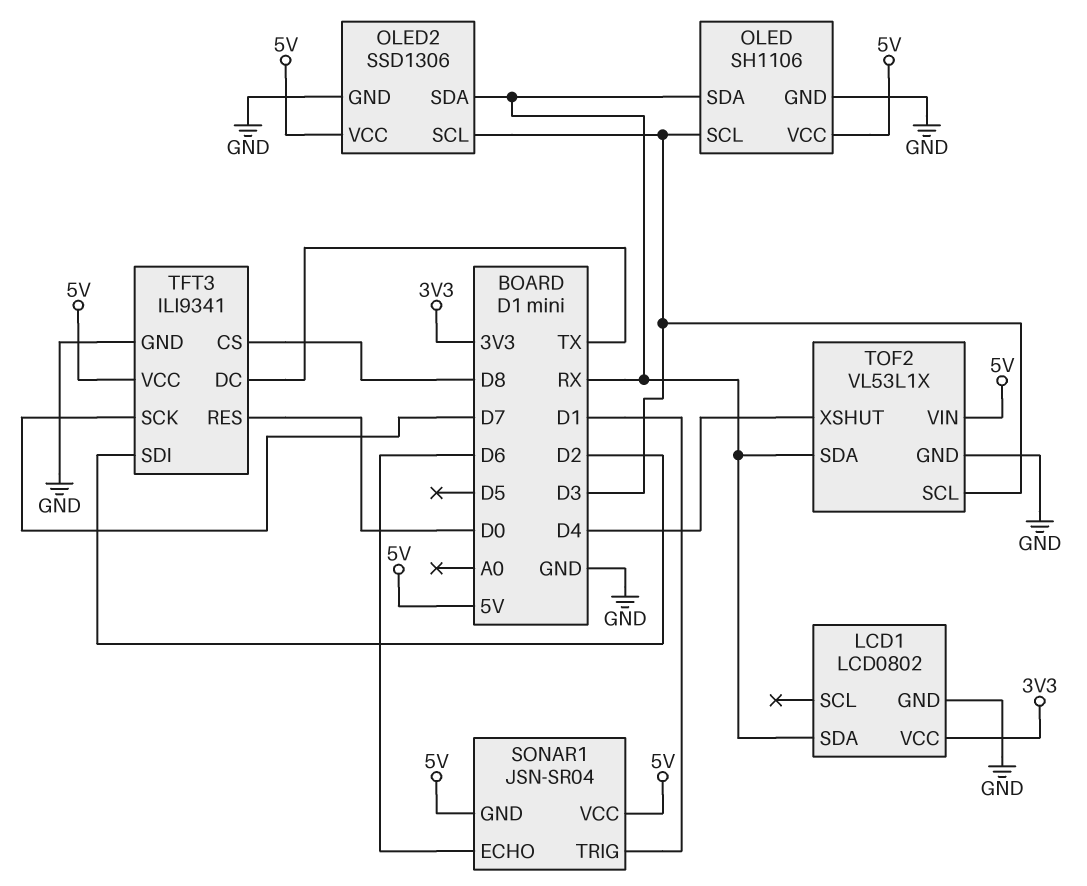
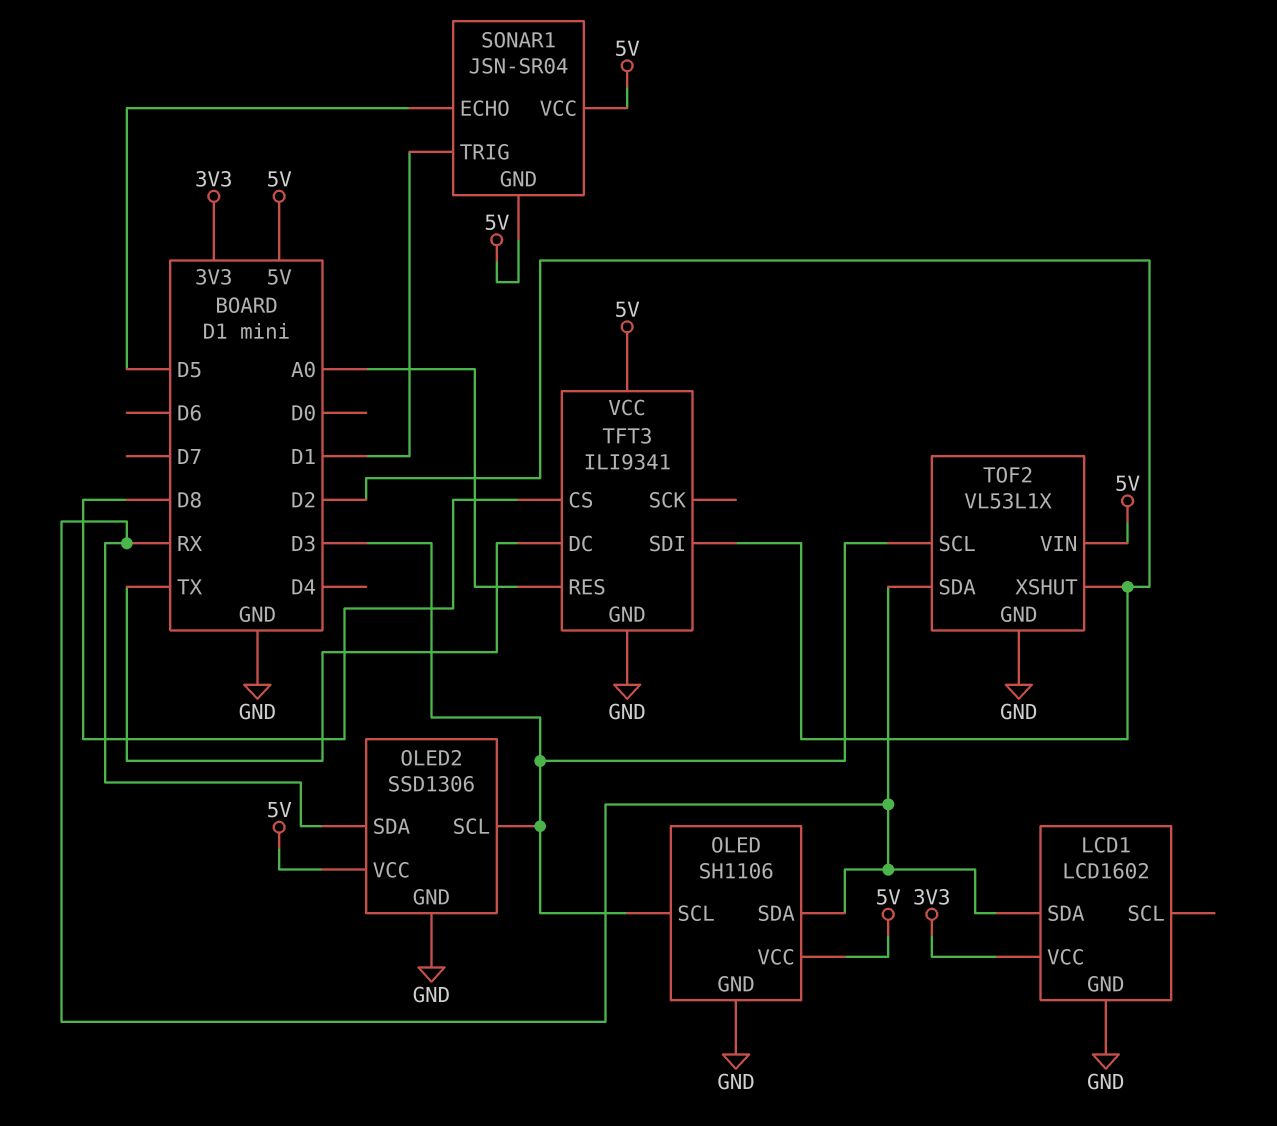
LCD1: LCD0802 -> LCD1602
SONAR1 pin ECHO: D6 -> D5
TFT3 pin RES: D0 -> A0
TFT3 pin SCK: D7 -> none
TOF2 pin XSHUT: D4 -> D2

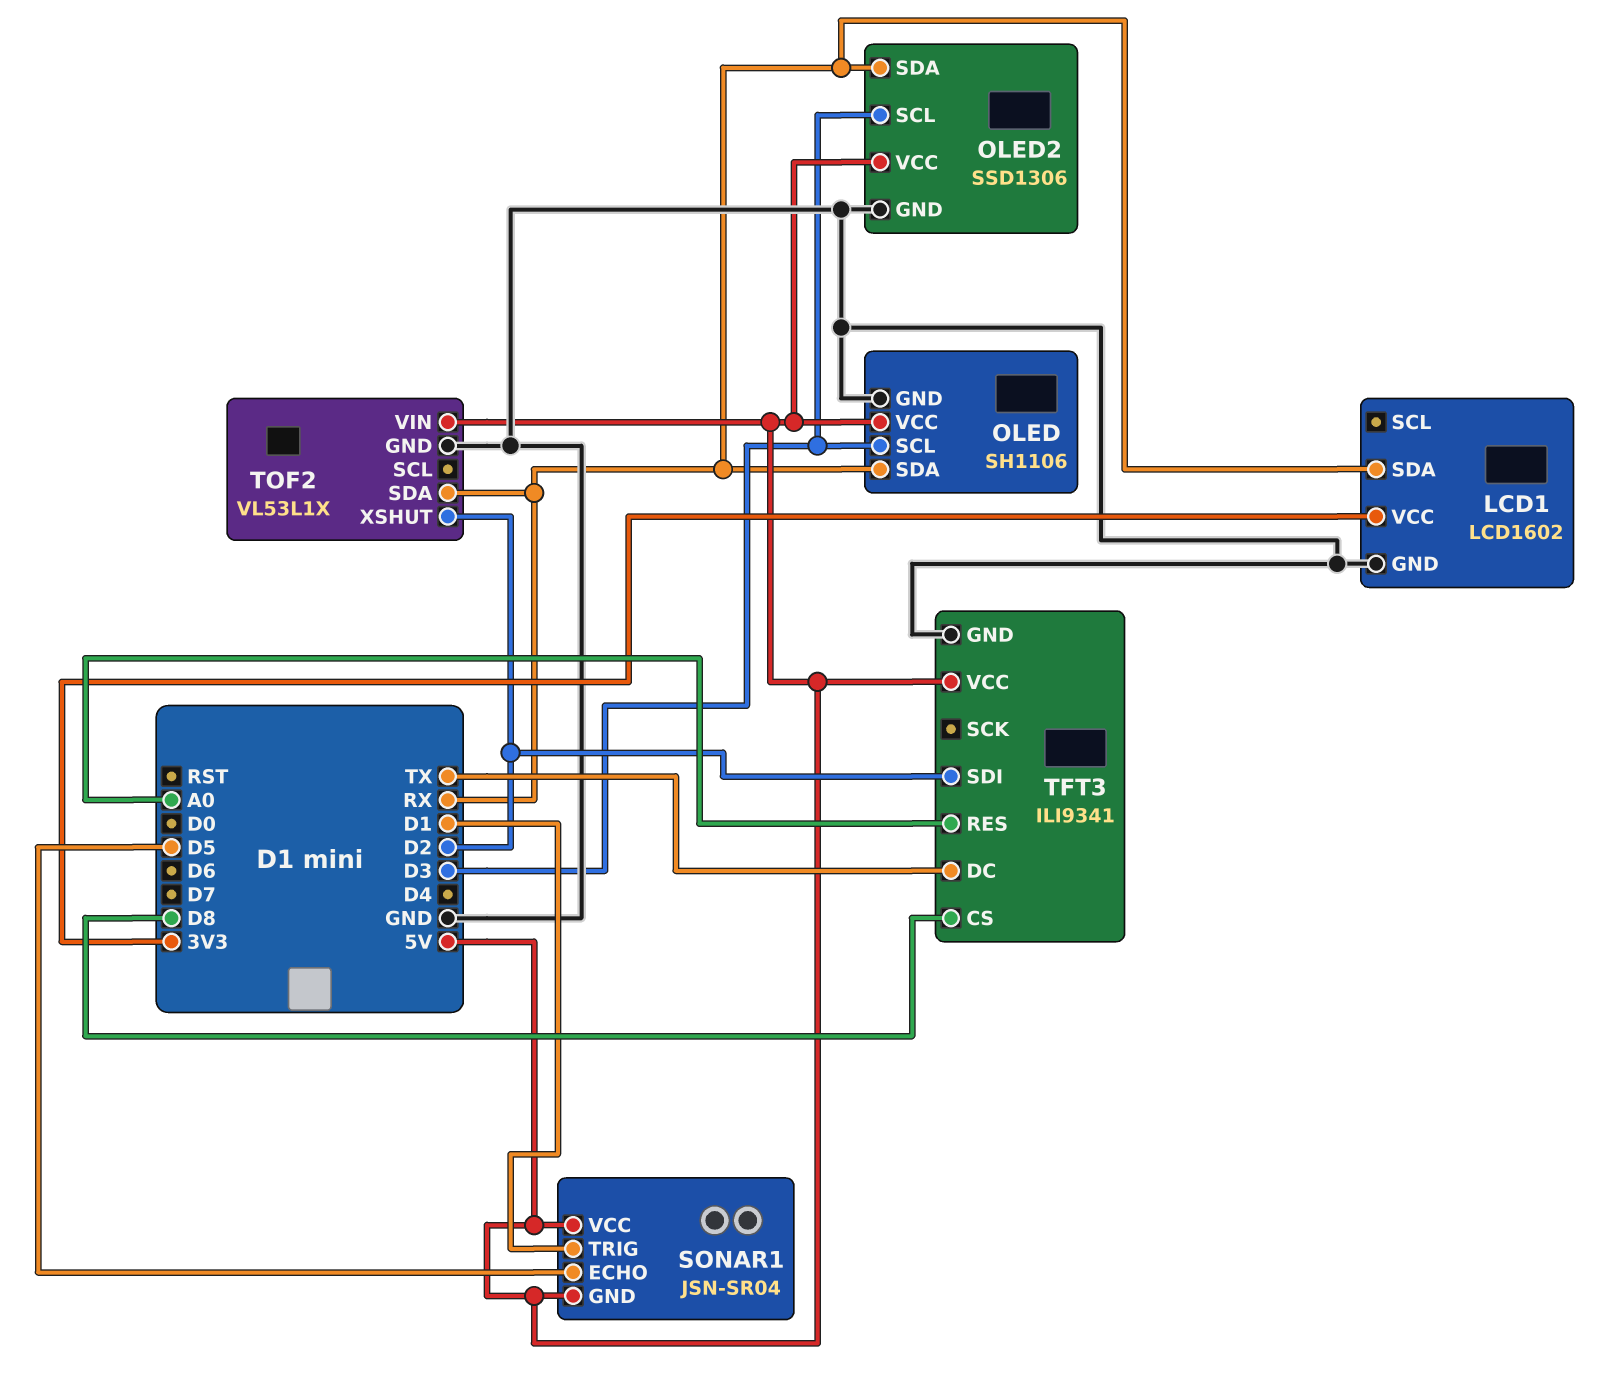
TOF2 pin SCL: D3 -> none

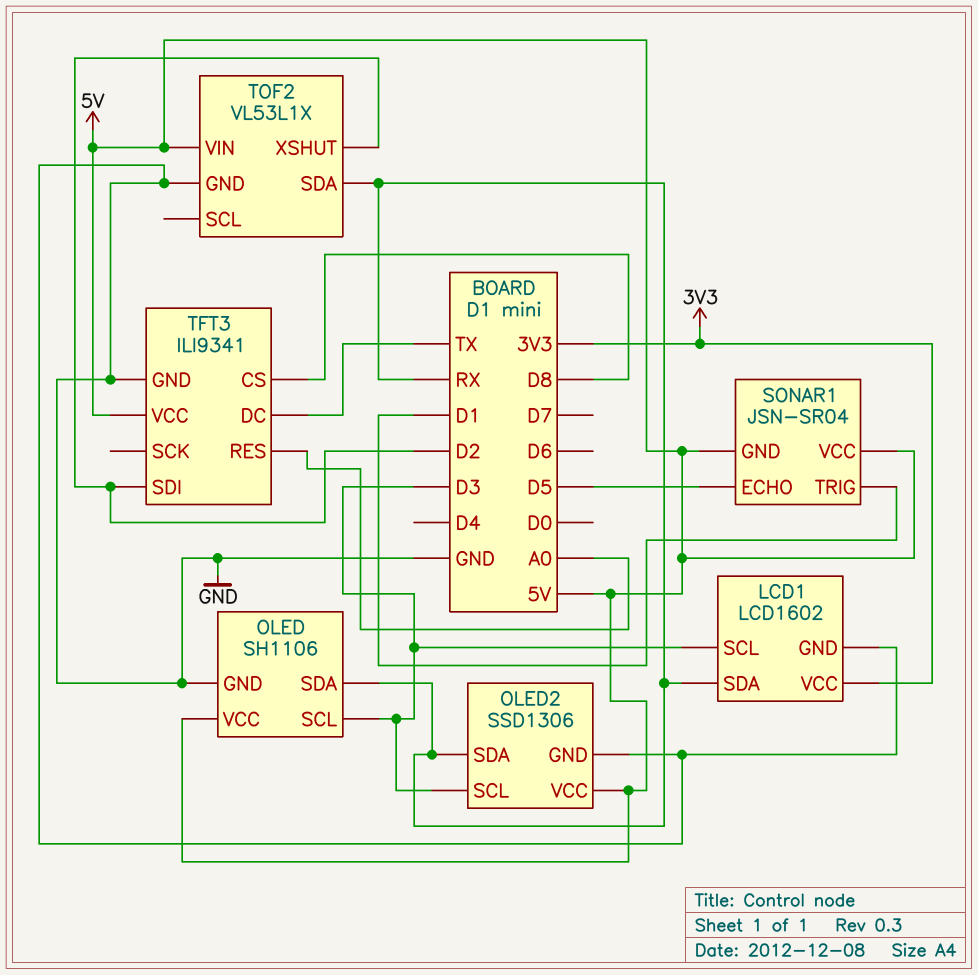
LCD1 pin SCL: none -> D3

